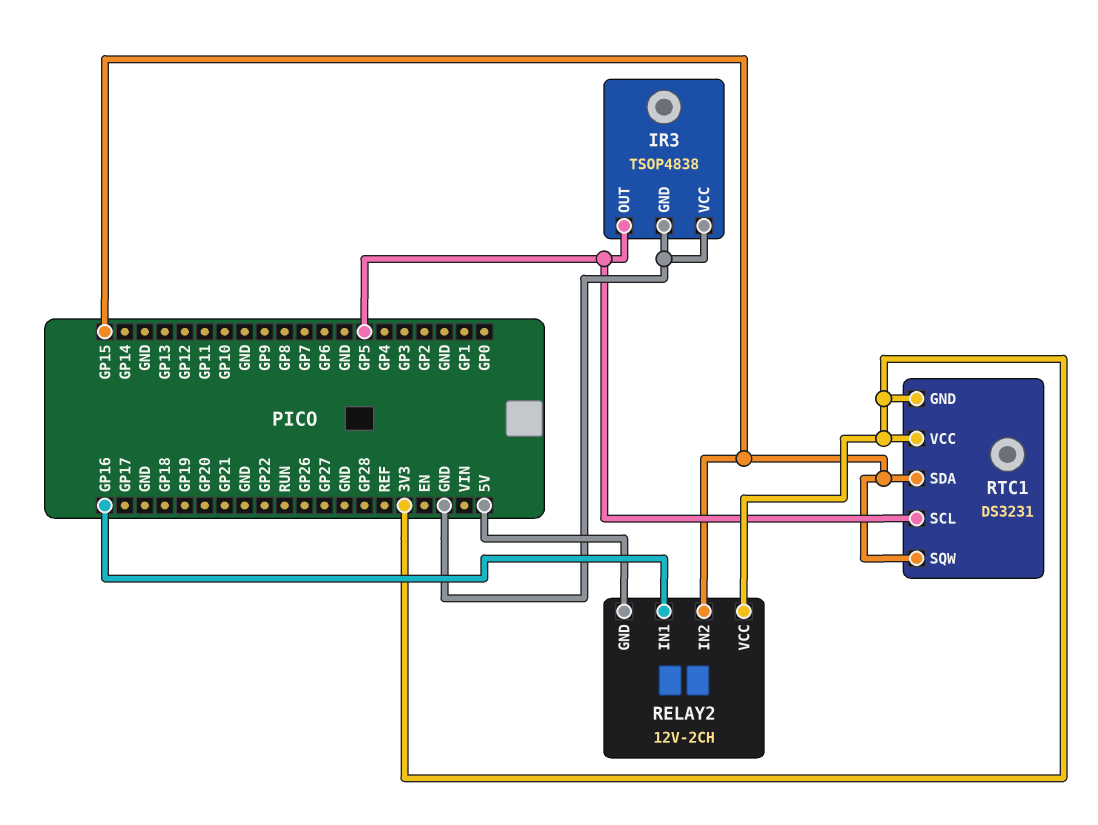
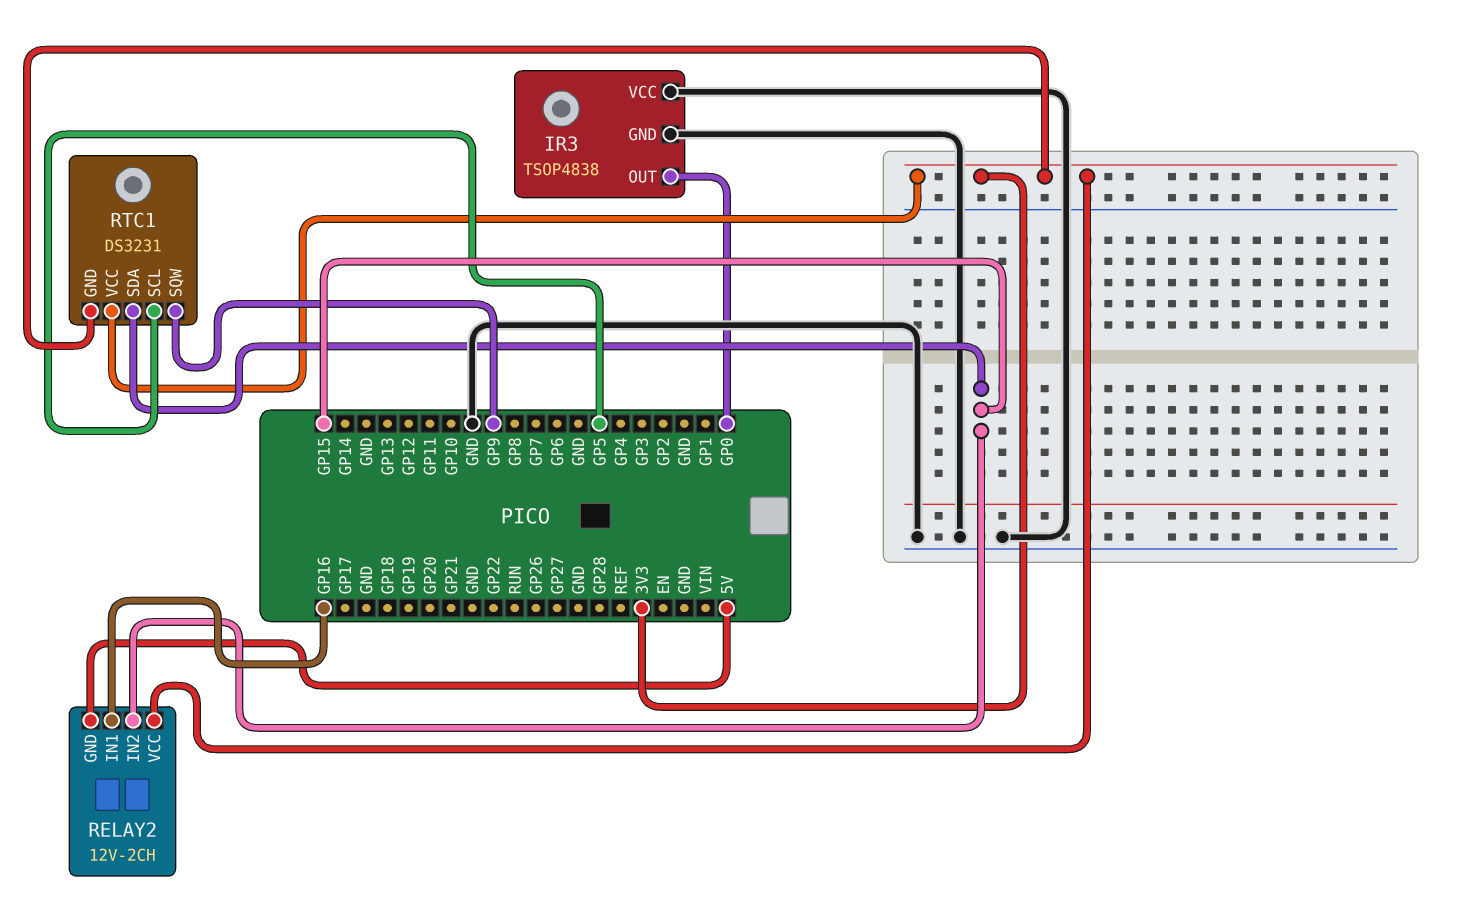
IR3 pin OUT: GP5 -> GP0
RTC1 pin SQW: GP15 -> GP9

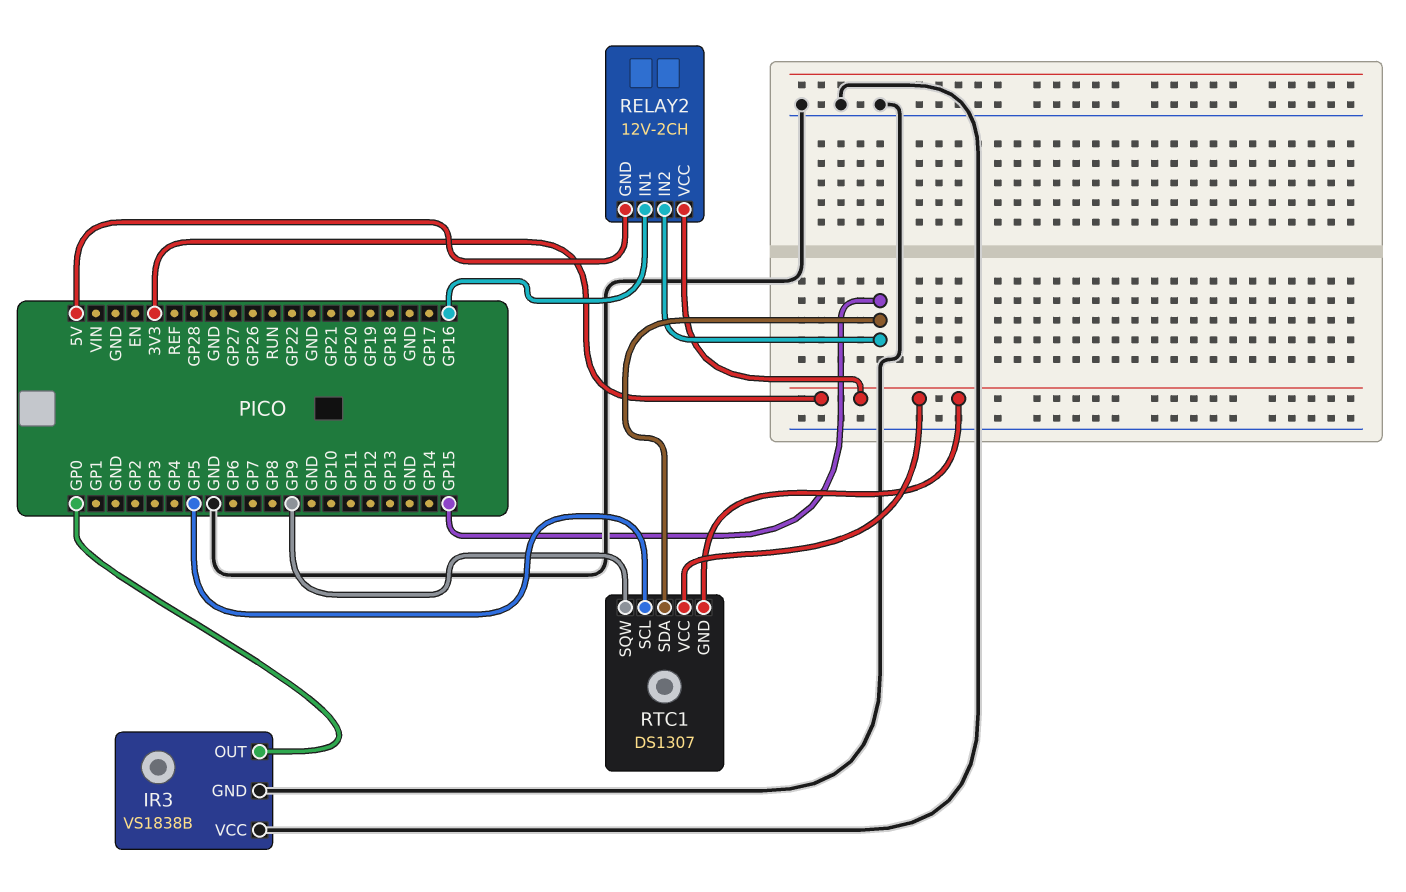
IR3: TSOP4838 -> VS1838B
RTC1: DS3231 -> DS1307

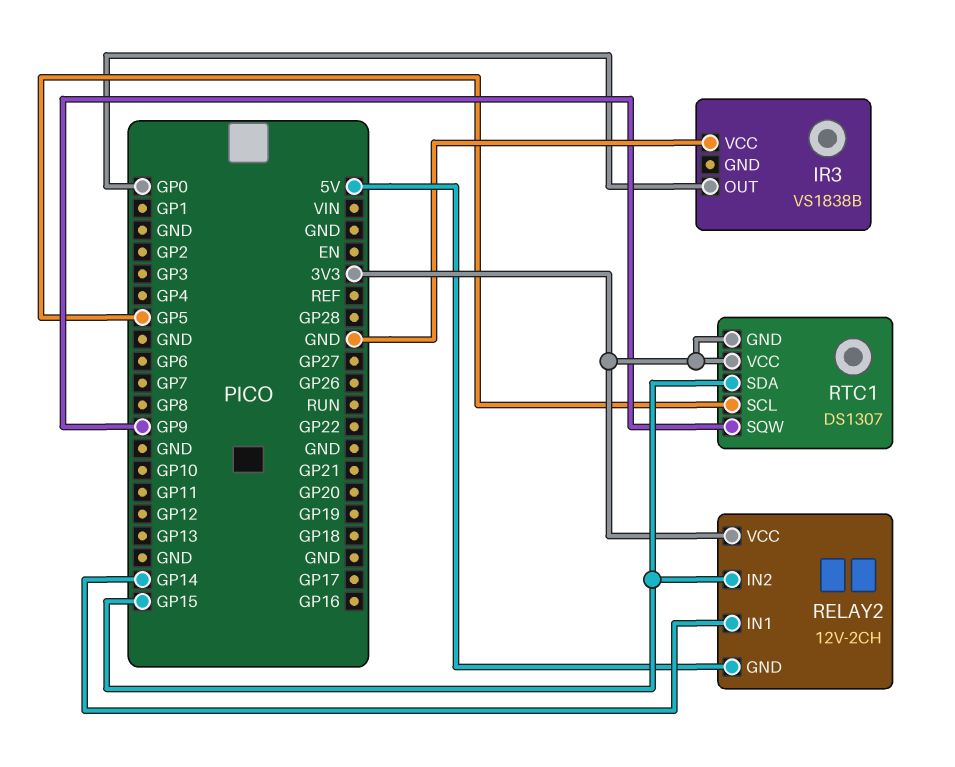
IR3 pin GND: GND -> none
RELAY2 pin IN1: GP16 -> GP14

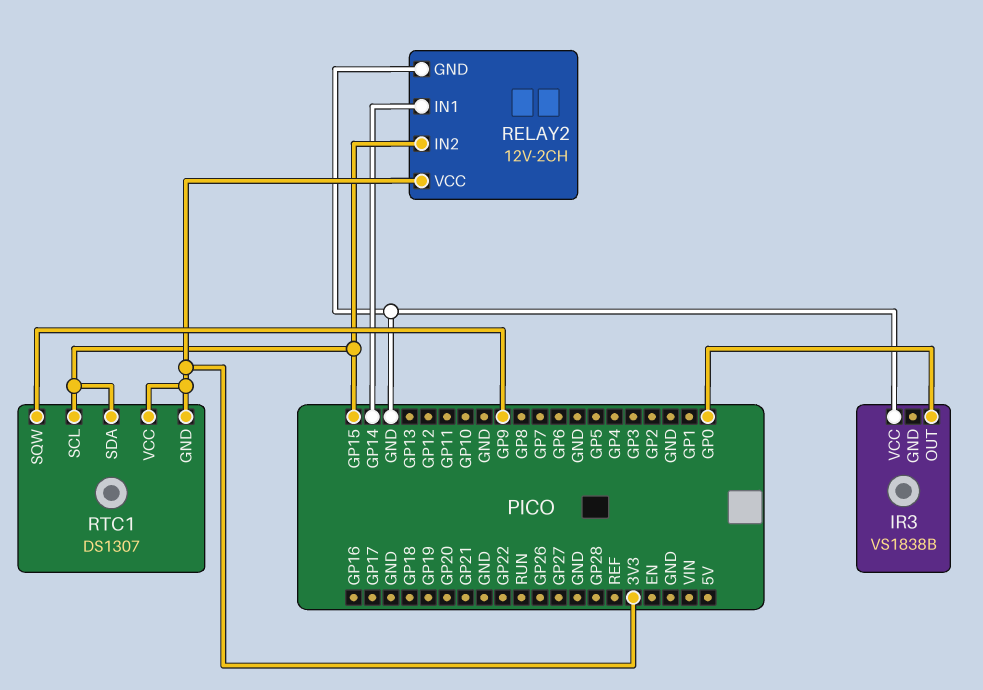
RELAY2 pin GND: 5V -> GND
RTC1 pin SCL: GP5 -> GP15

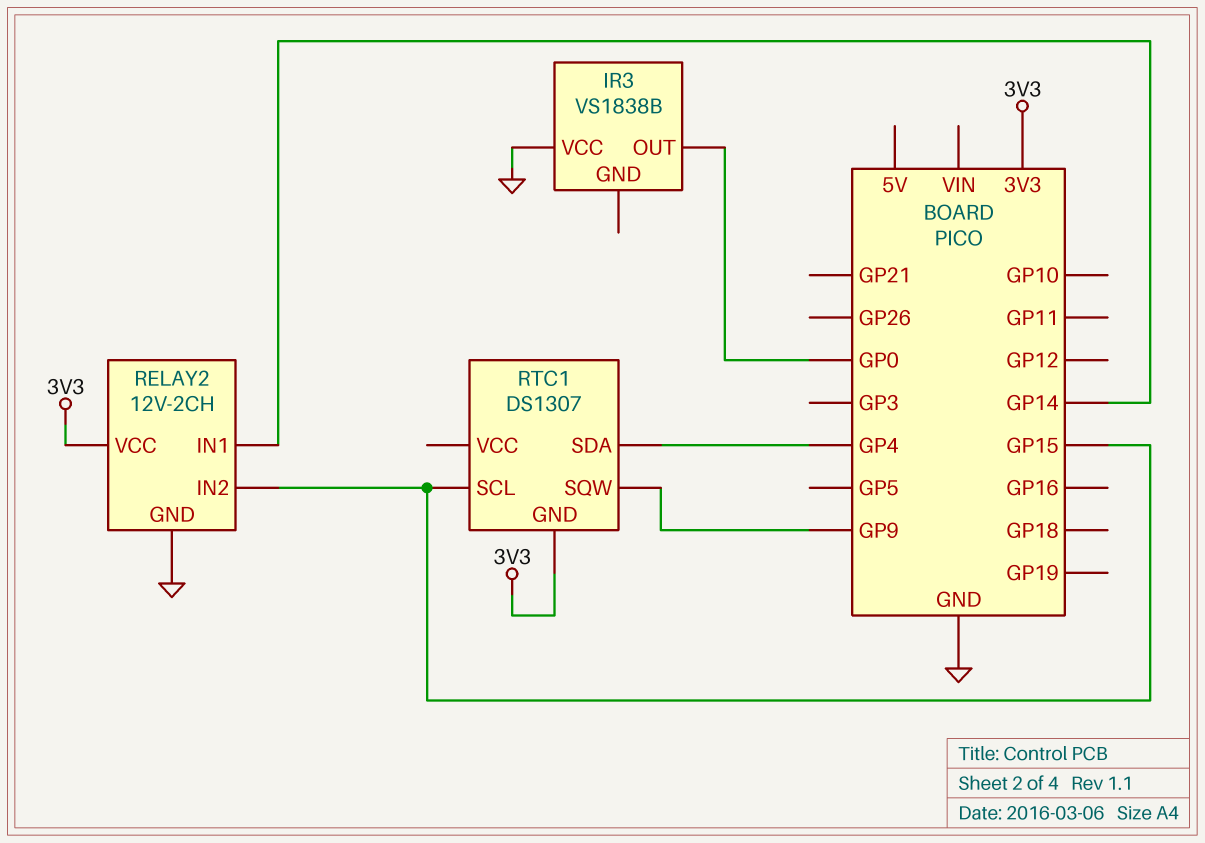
RTC1 pin SDA: GP15 -> GP4
RTC1 pin VCC: 3V3 -> none

